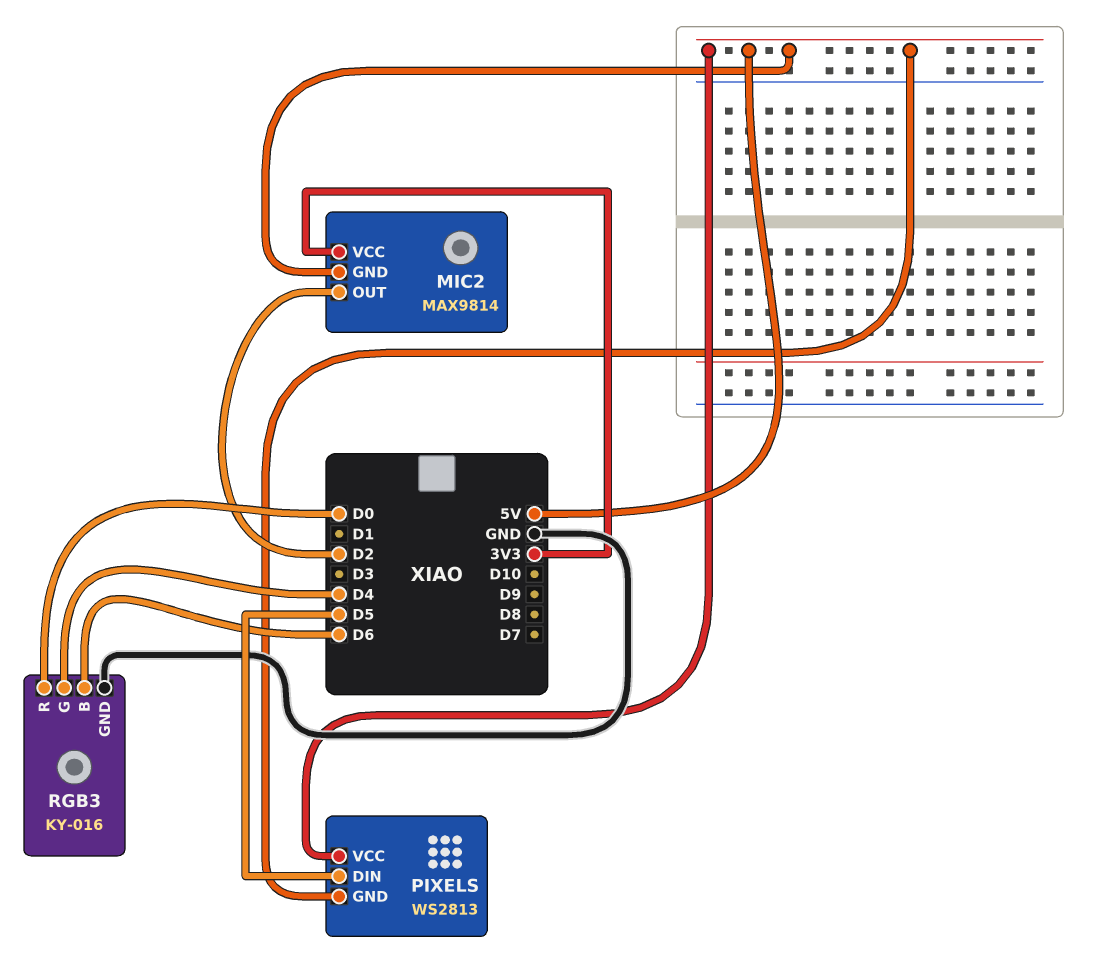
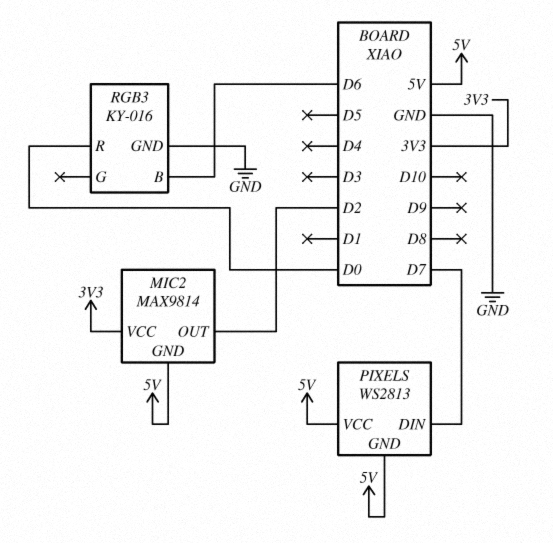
PIXELS pin DIN: D5 -> D7
RGB3 pin G: D4 -> none

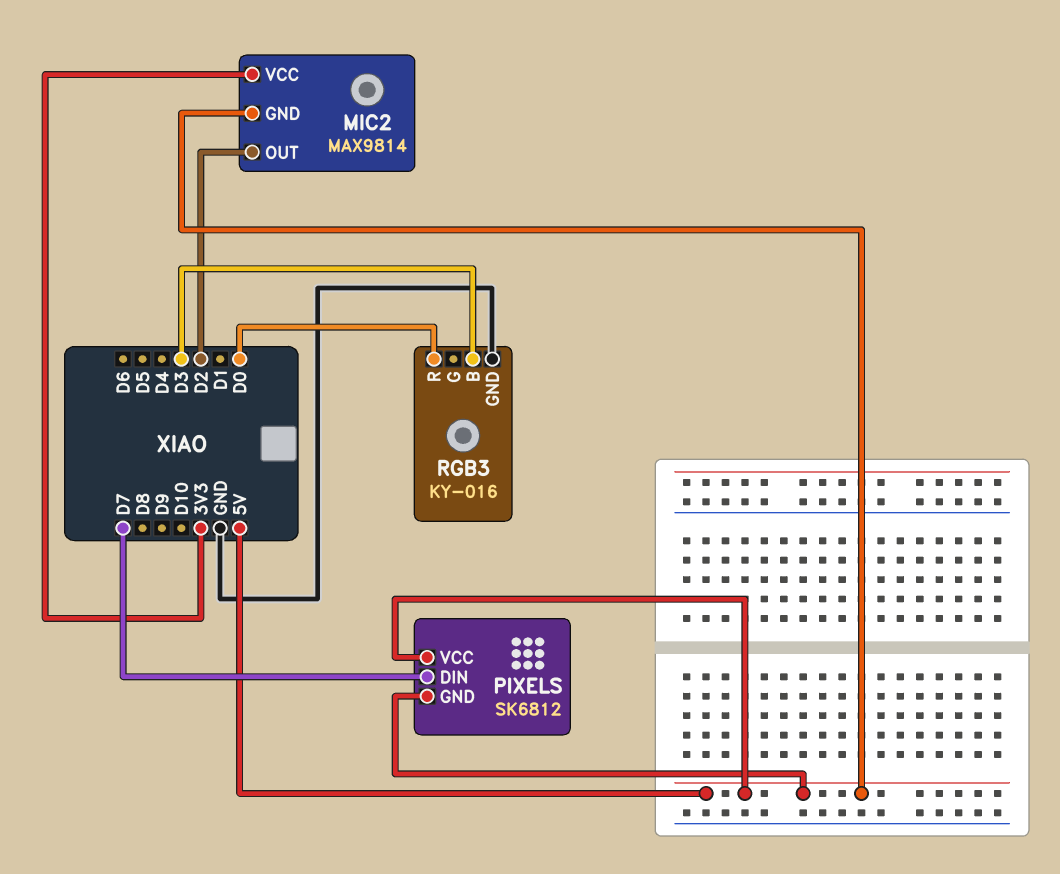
PIXELS: WS2813 -> SK6812
RGB3 pin B: D6 -> D3

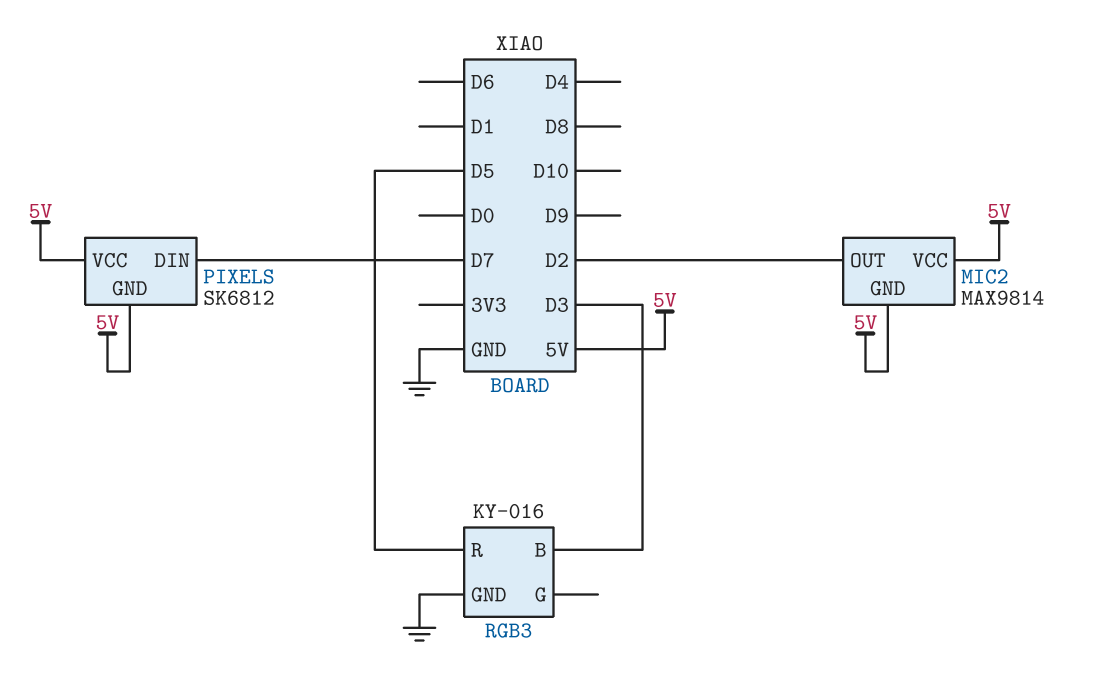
MIC2 pin VCC: 3V3 -> 5V
RGB3 pin R: D0 -> D5

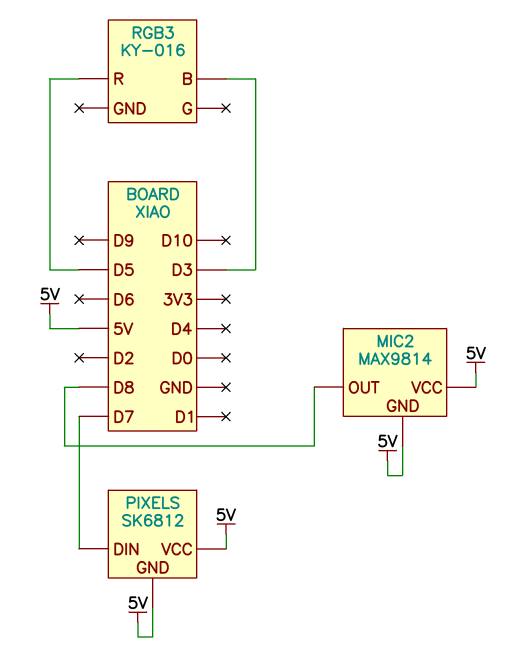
MIC2 pin OUT: D2 -> D8
RGB3 pin GND: GND -> none

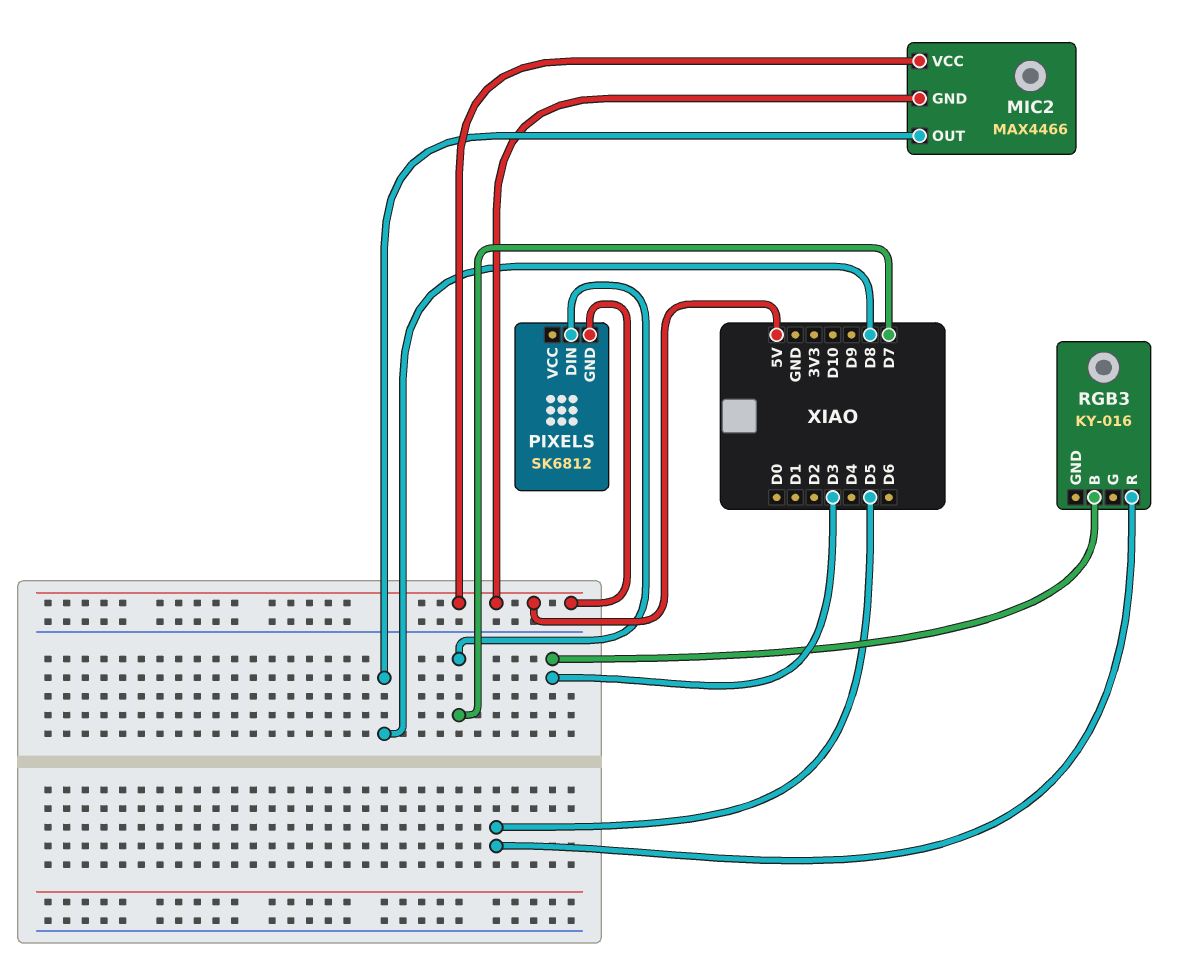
MIC2: MAX9814 -> MAX4466
PIXELS pin VCC: 5V -> none

